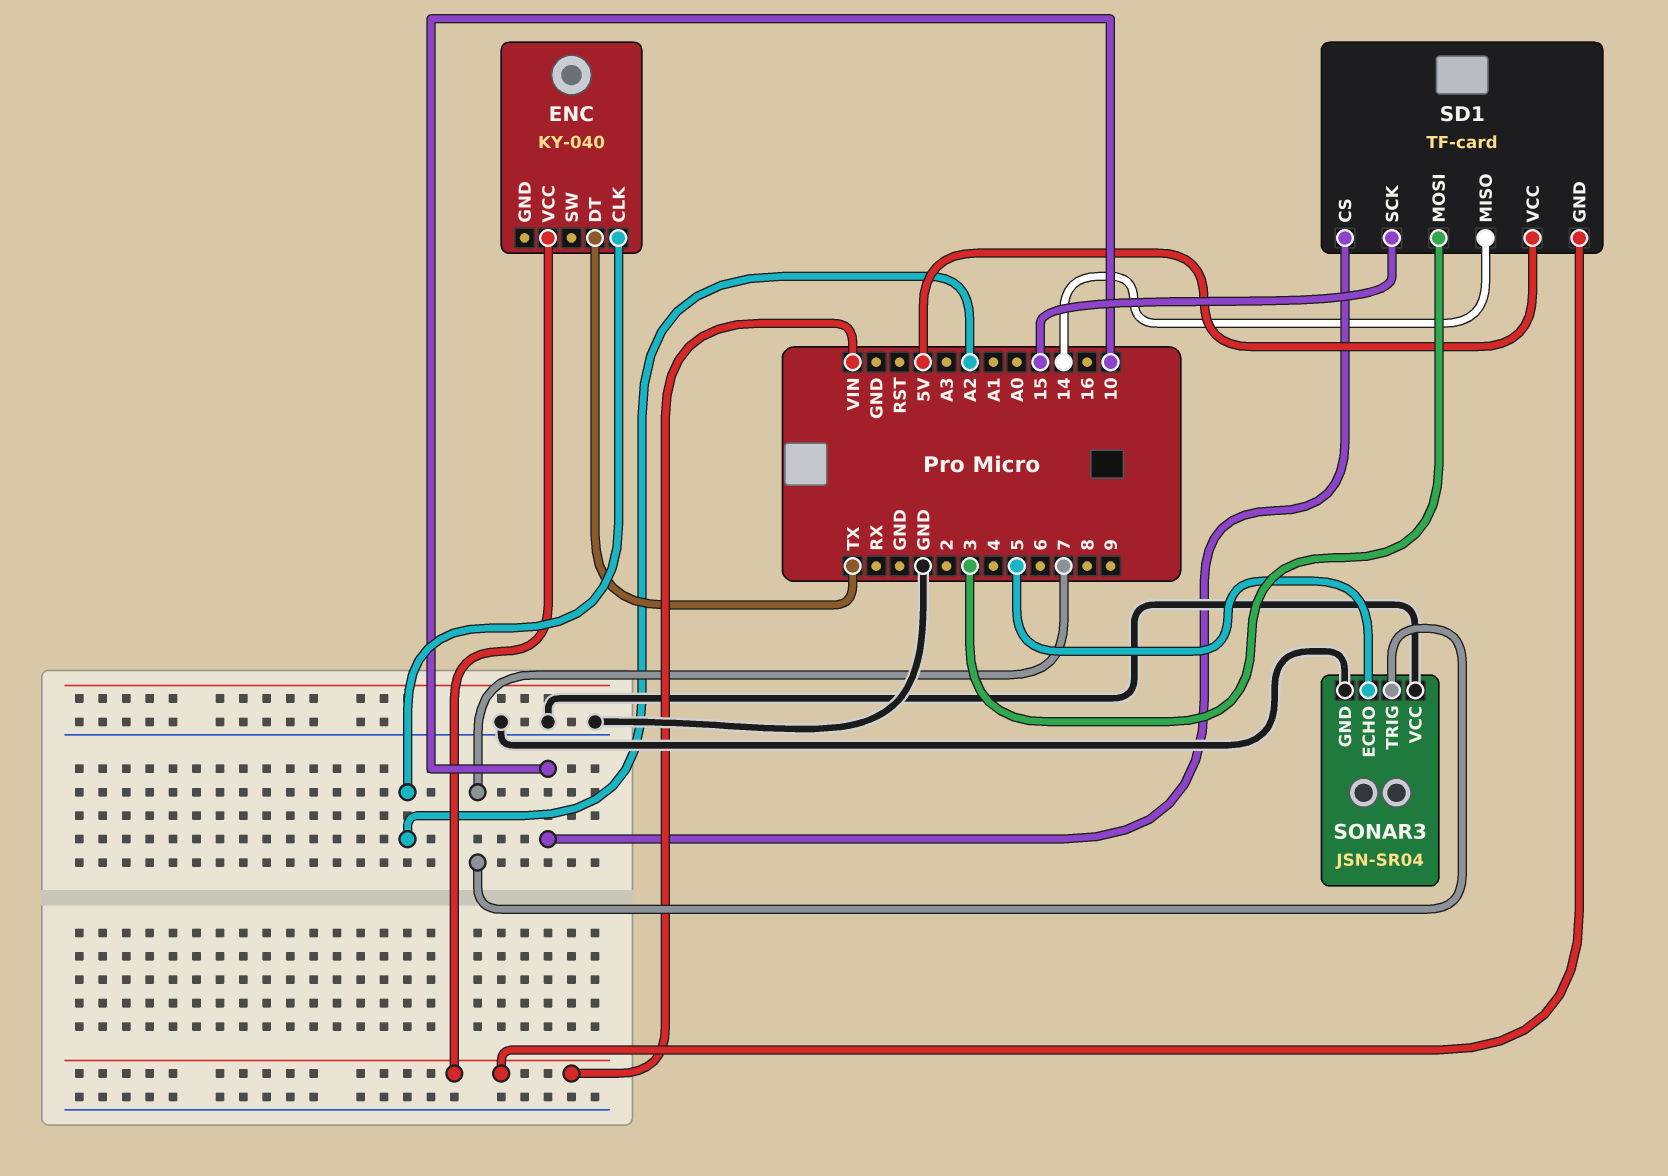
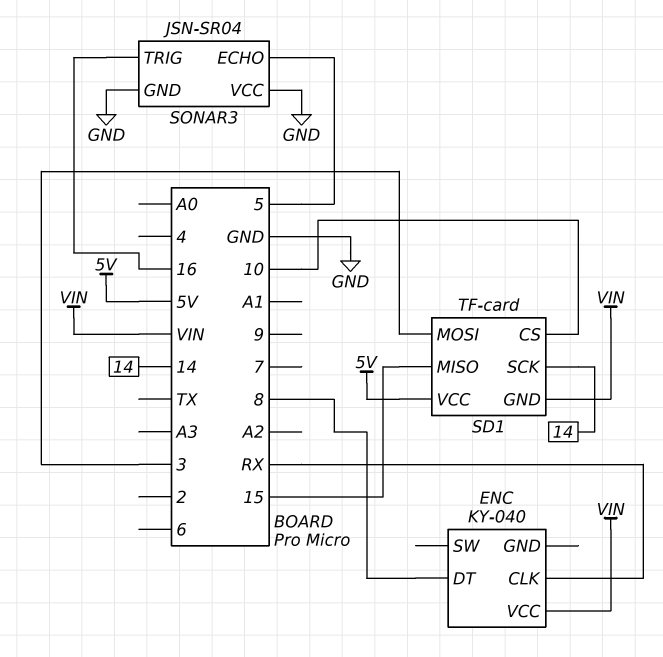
ENC pin CLK: A2 -> RX
ENC pin DT: TX -> 8
SD1 pin MISO: 14 -> 15
SD1 pin SCK: 15 -> 14
SONAR3 pin TRIG: 7 -> 16

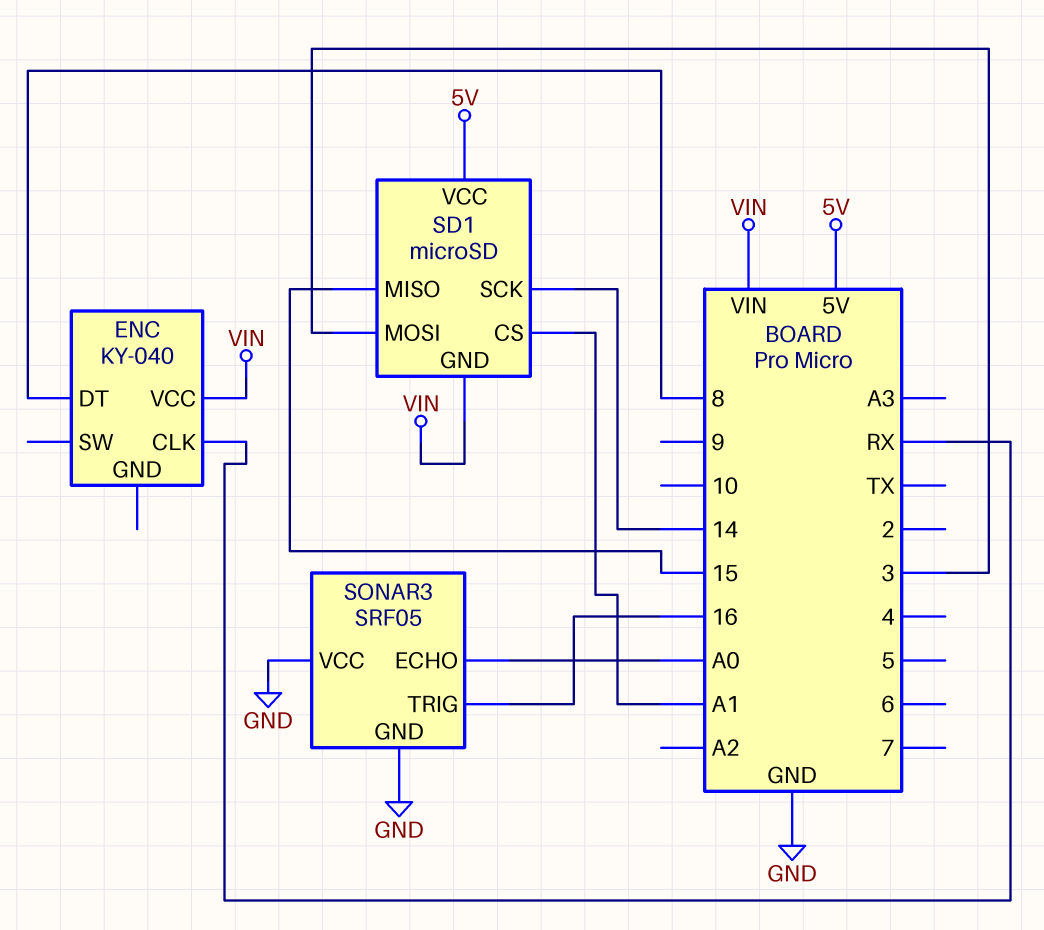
SD1: TF-card -> microSD
SD1 pin CS: 10 -> A1
SONAR3: JSN-SR04 -> SRF05
SONAR3 pin ECHO: 5 -> A0

